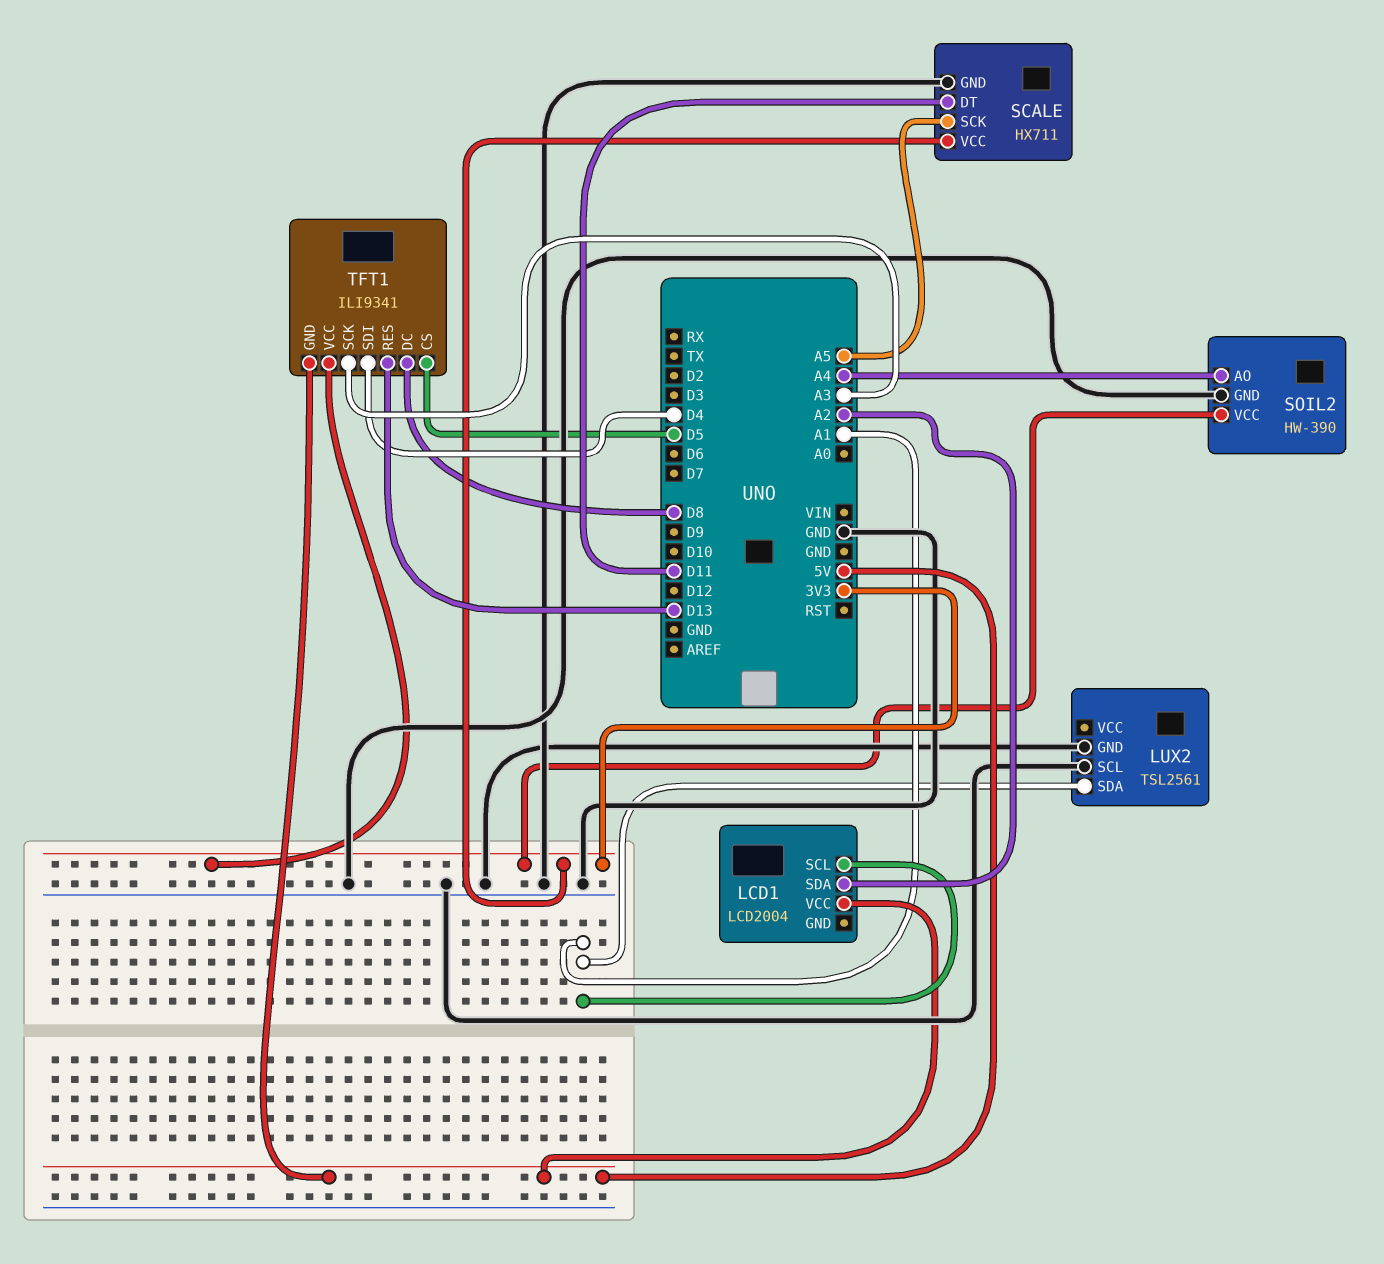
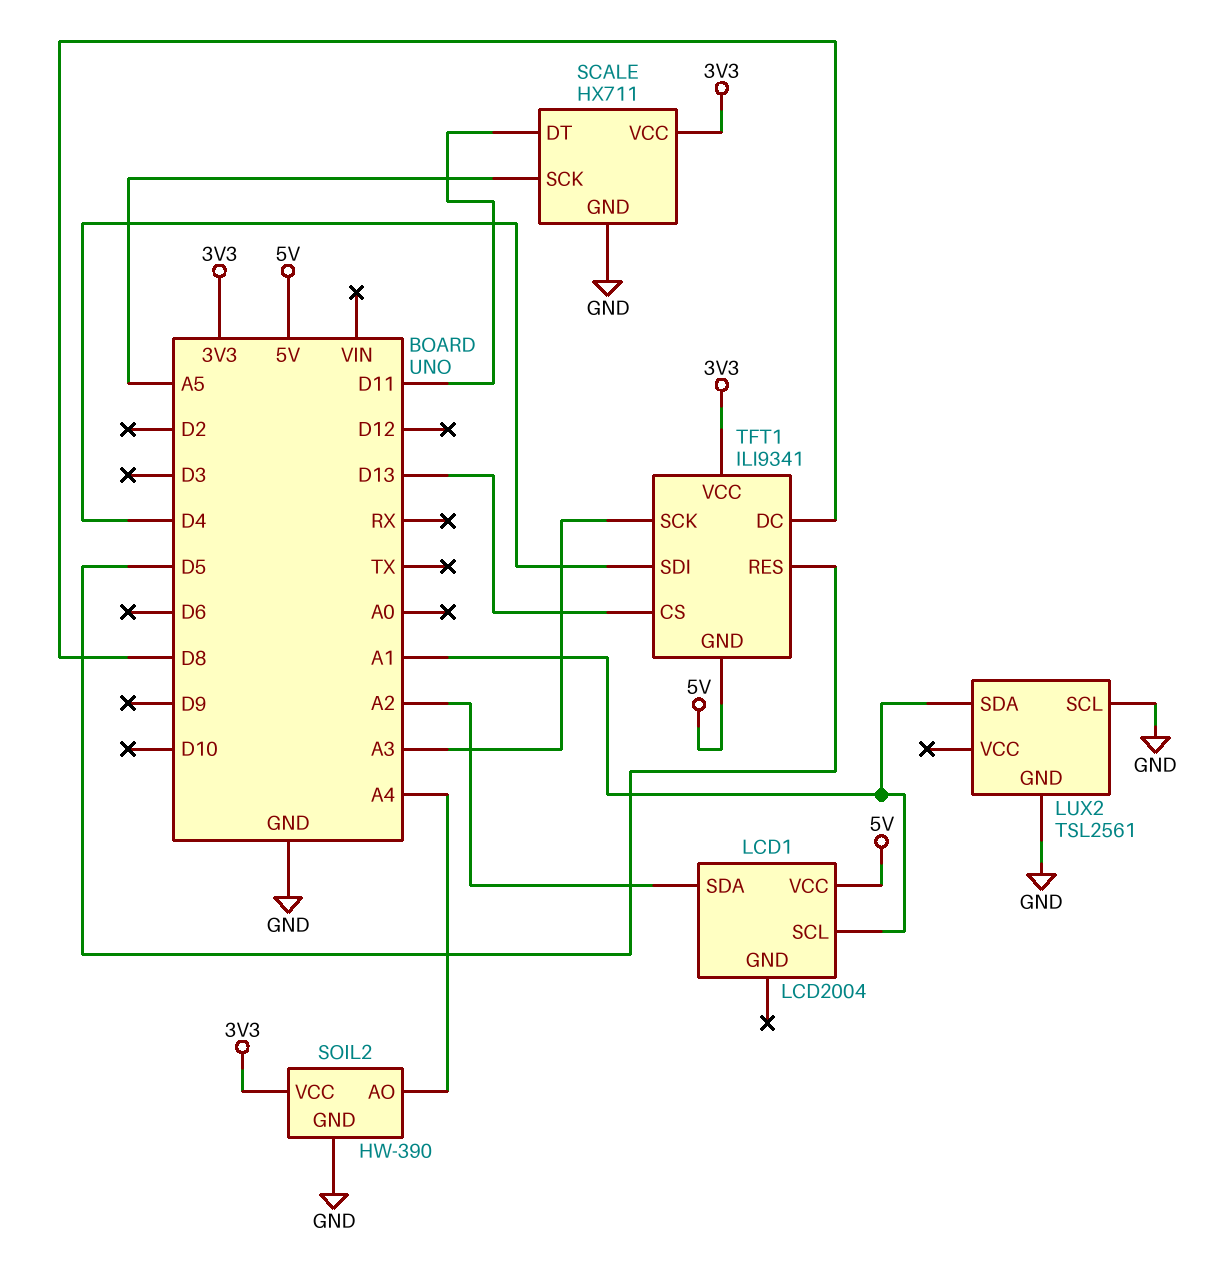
TFT1 pin CS: D5 -> D13
TFT1 pin RES: D13 -> D5

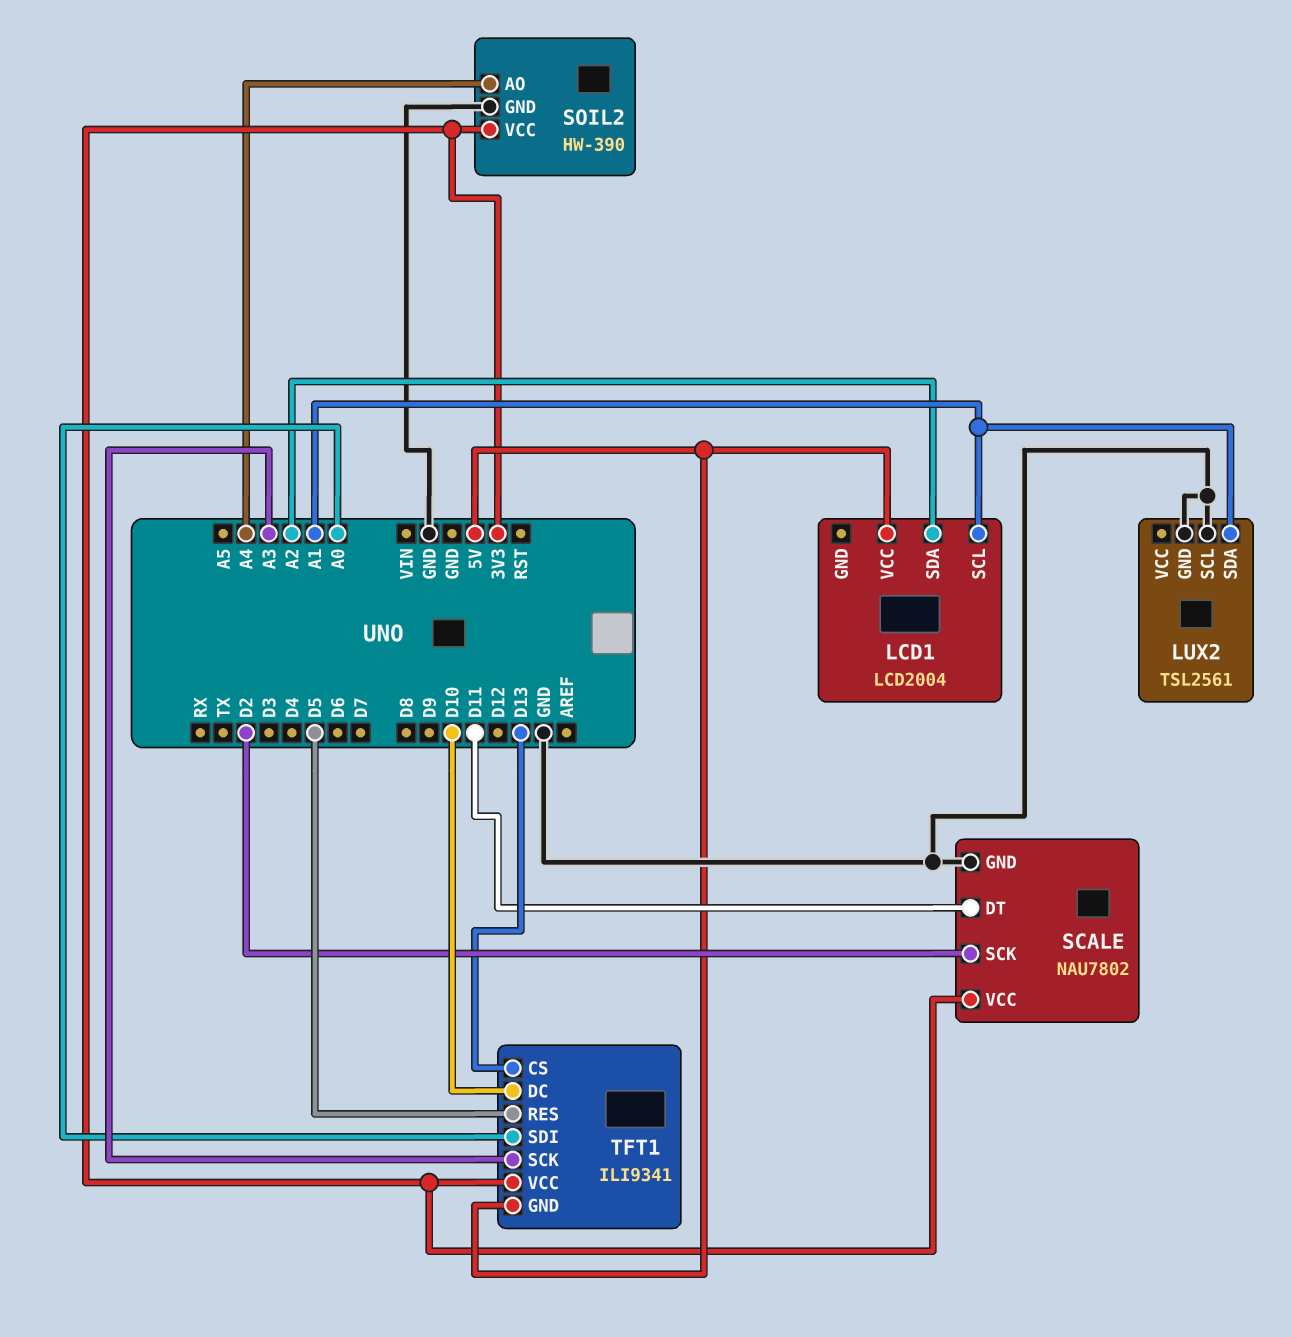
SCALE: HX711 -> NAU7802
SCALE pin SCK: A5 -> D2
TFT1 pin DC: D8 -> D10
TFT1 pin SDI: D4 -> A0

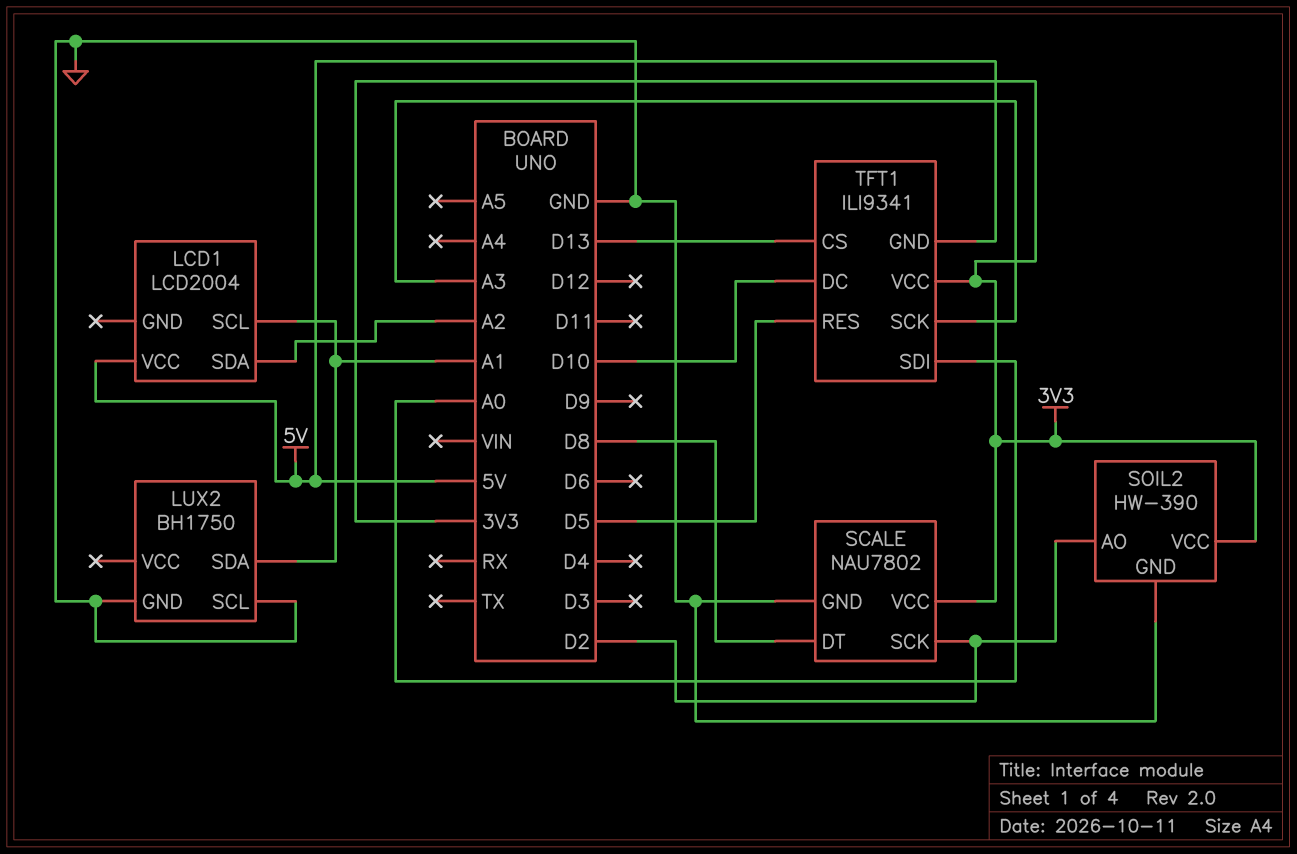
LUX2: TSL2561 -> BH1750
SCALE pin DT: D11 -> D8
SOIL2 pin AO: A4 -> D2

